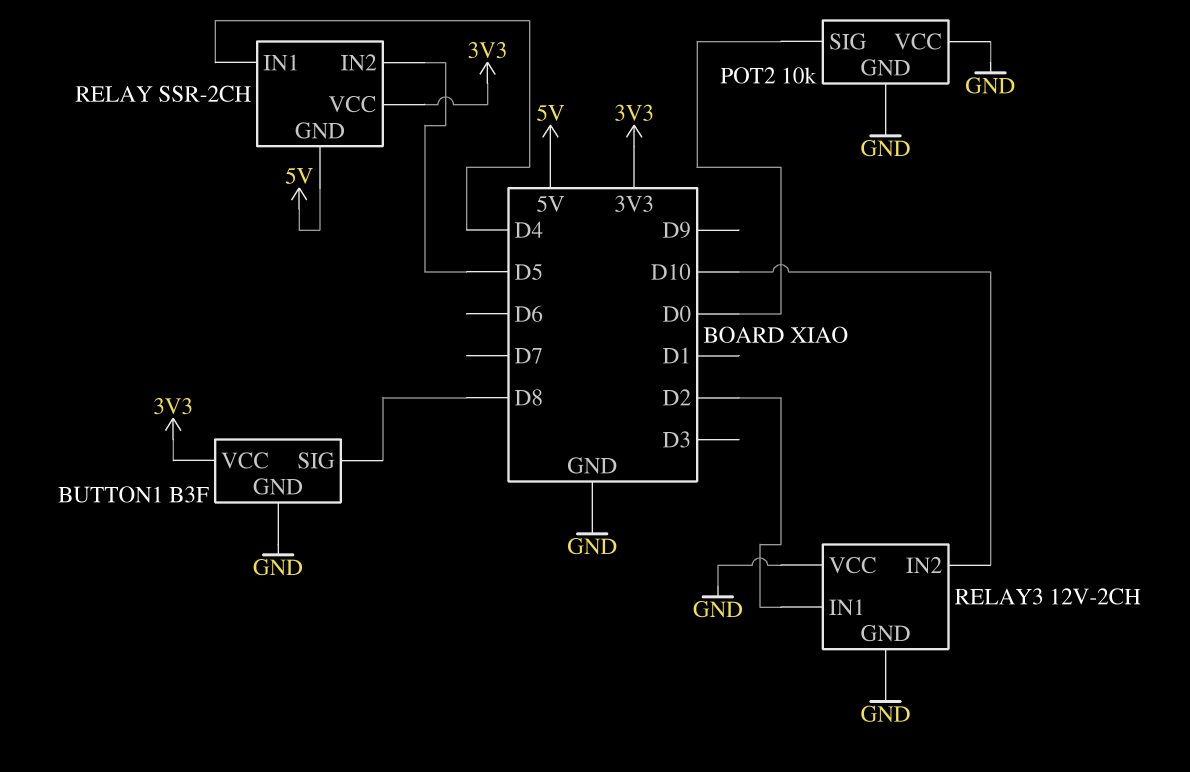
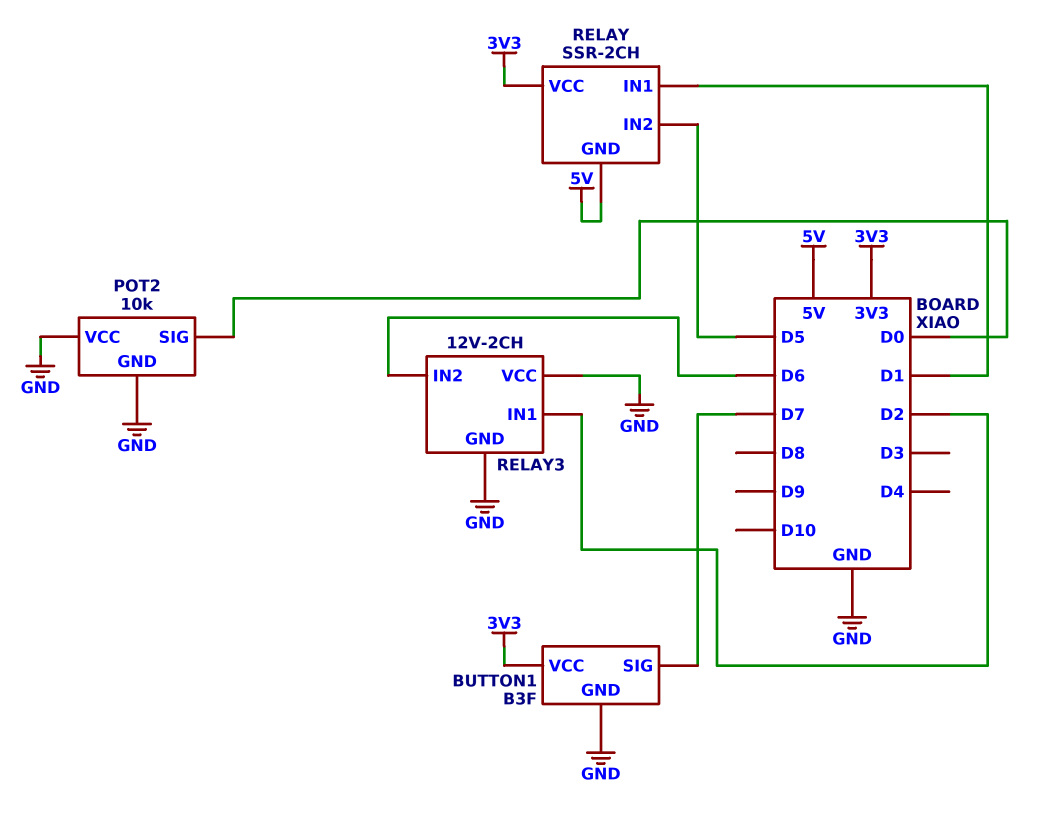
BUTTON1 pin SIG: D8 -> D7
RELAY pin IN1: D4 -> D1
RELAY3 pin IN2: D10 -> D6

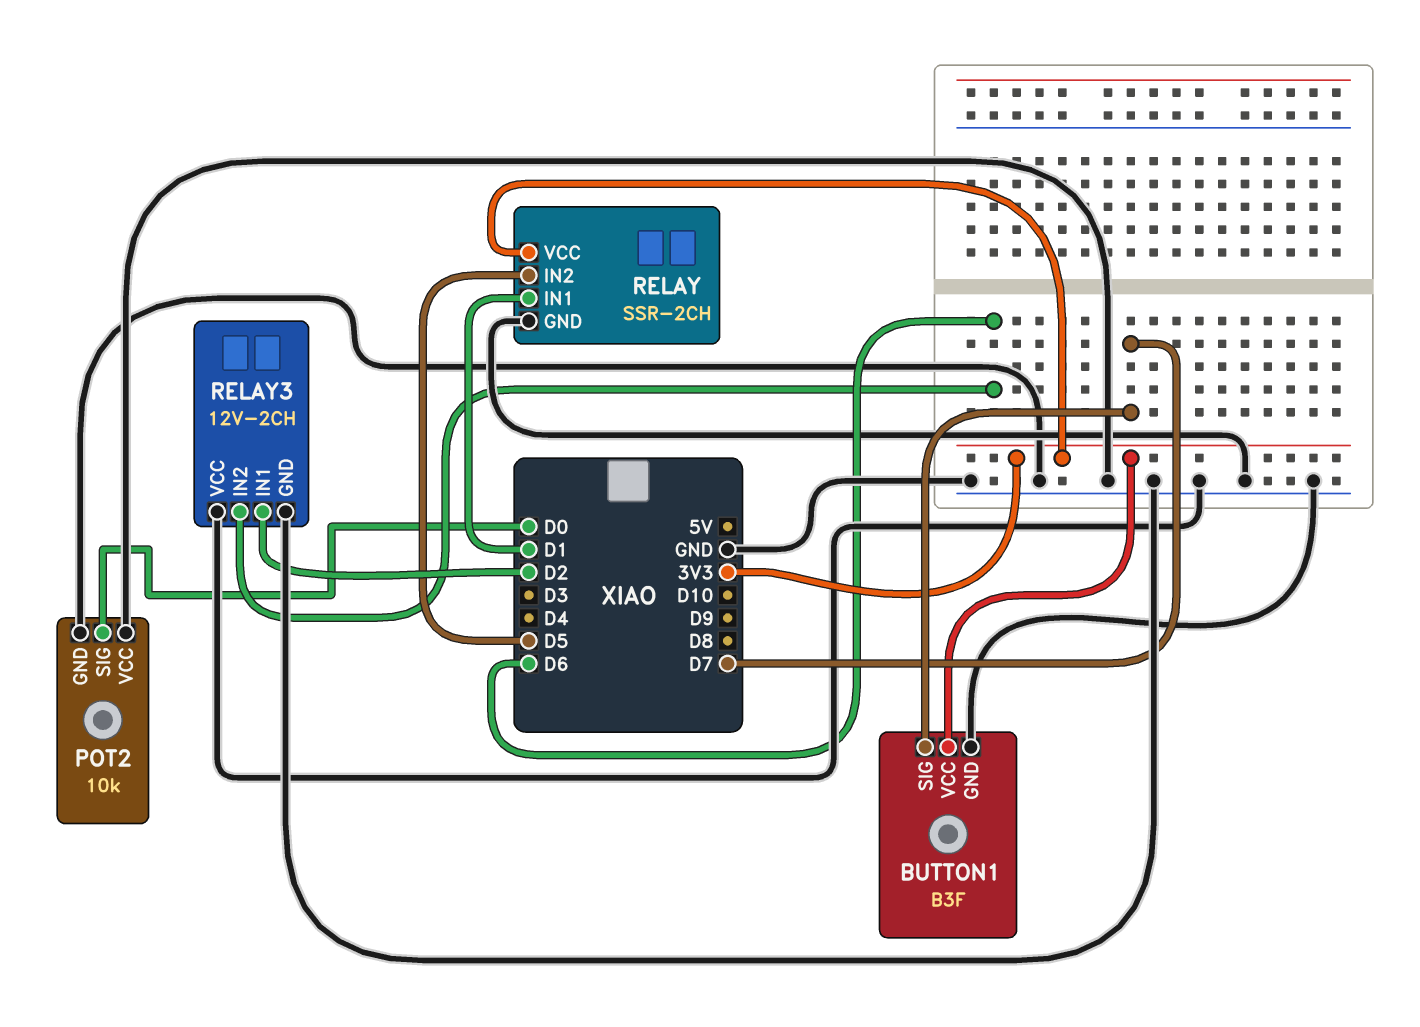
RELAY pin GND: 5V -> GND

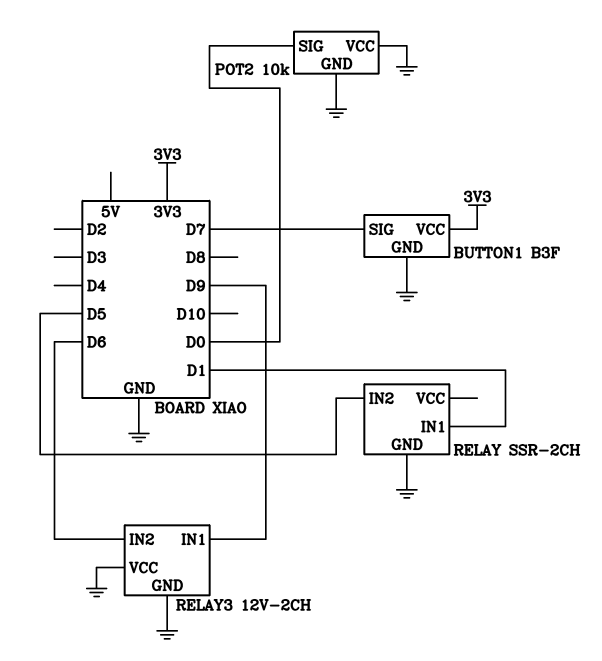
RELAY pin VCC: 3V3 -> none
RELAY3 pin IN1: D2 -> D9

